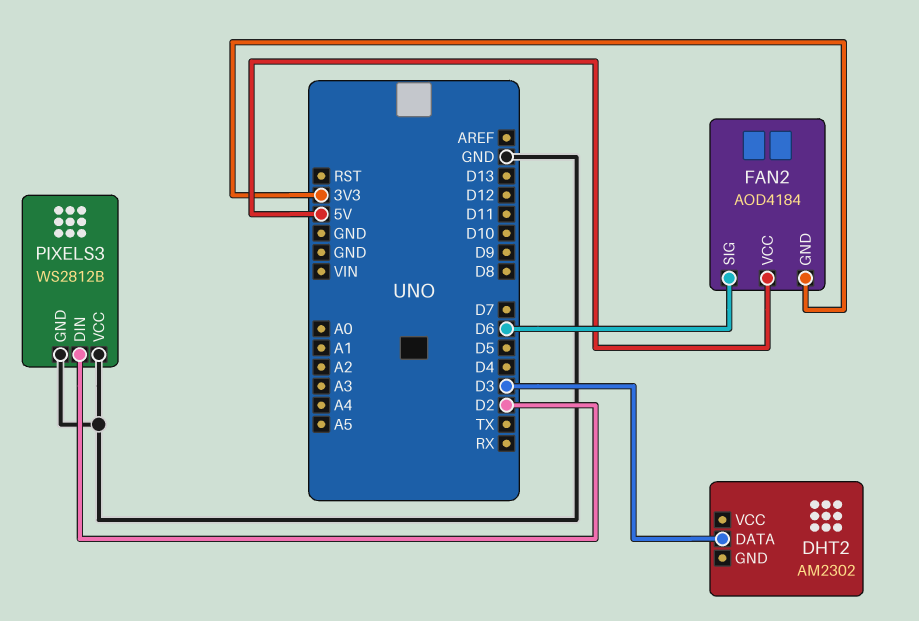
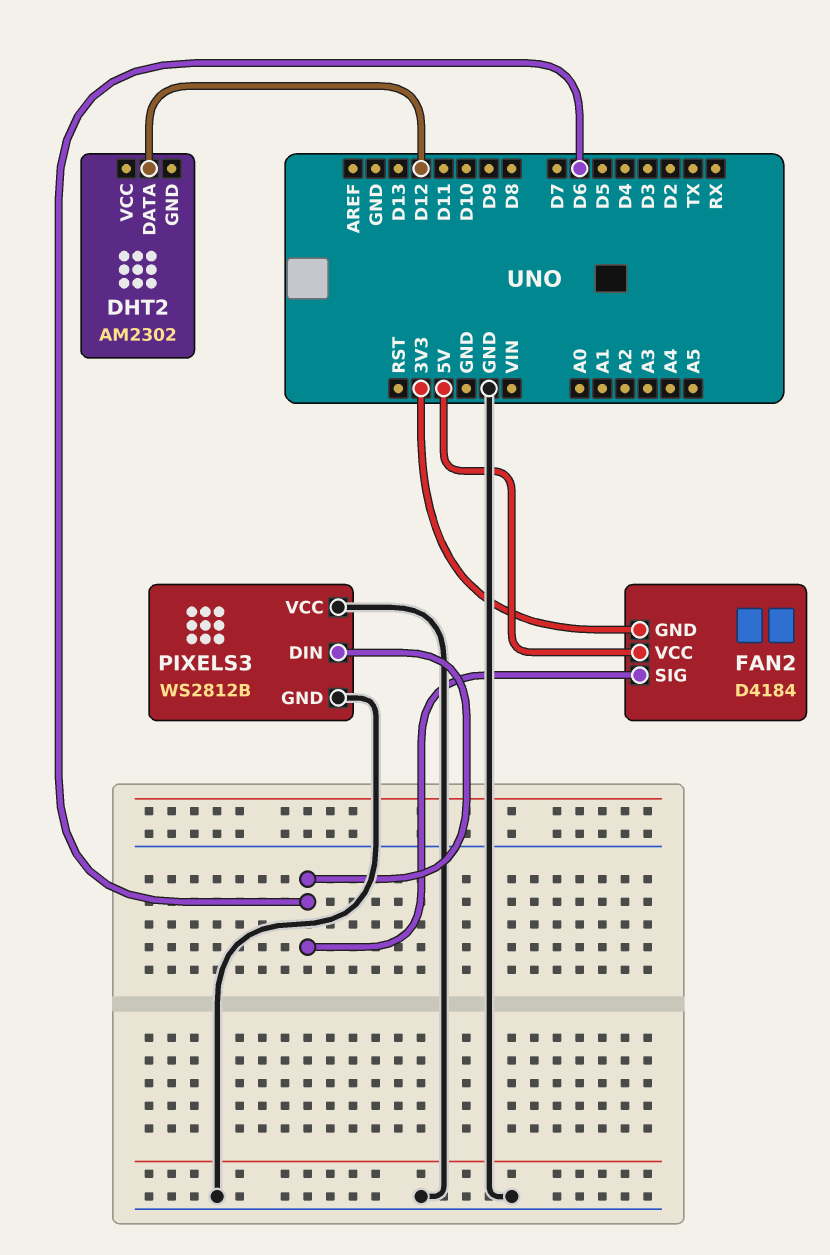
DHT2 pin DATA: D3 -> D12
FAN2: AOD4184 -> D4184
PIXELS3 pin DIN: D2 -> D6

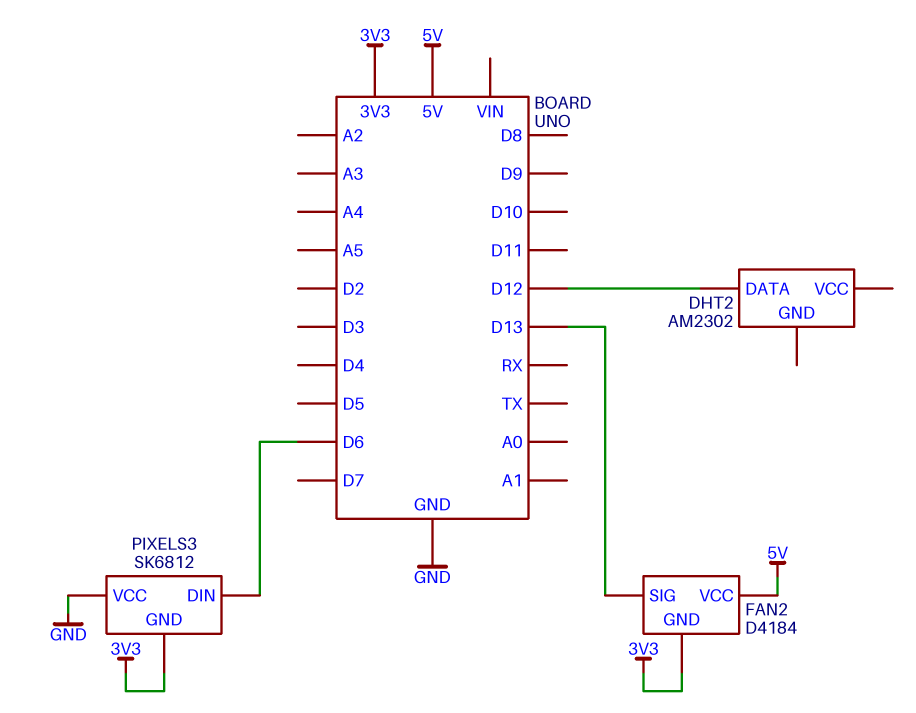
FAN2 pin SIG: D6 -> D13
PIXELS3: WS2812B -> SK6812
PIXELS3 pin GND: GND -> 3V3

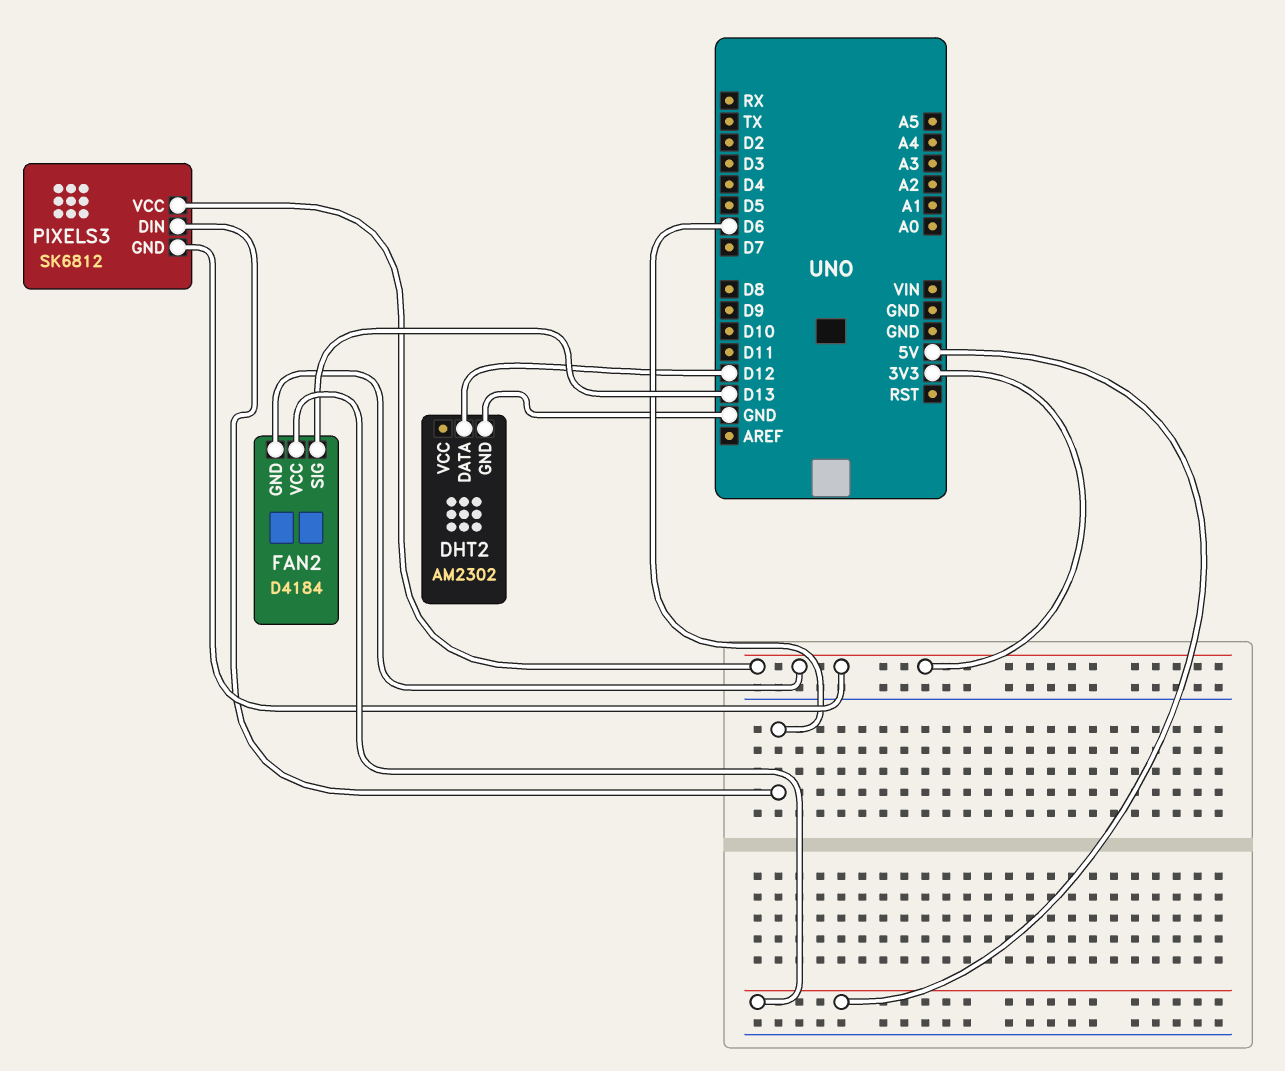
DHT2 pin GND: none -> GND
PIXELS3 pin VCC: GND -> 3V3

